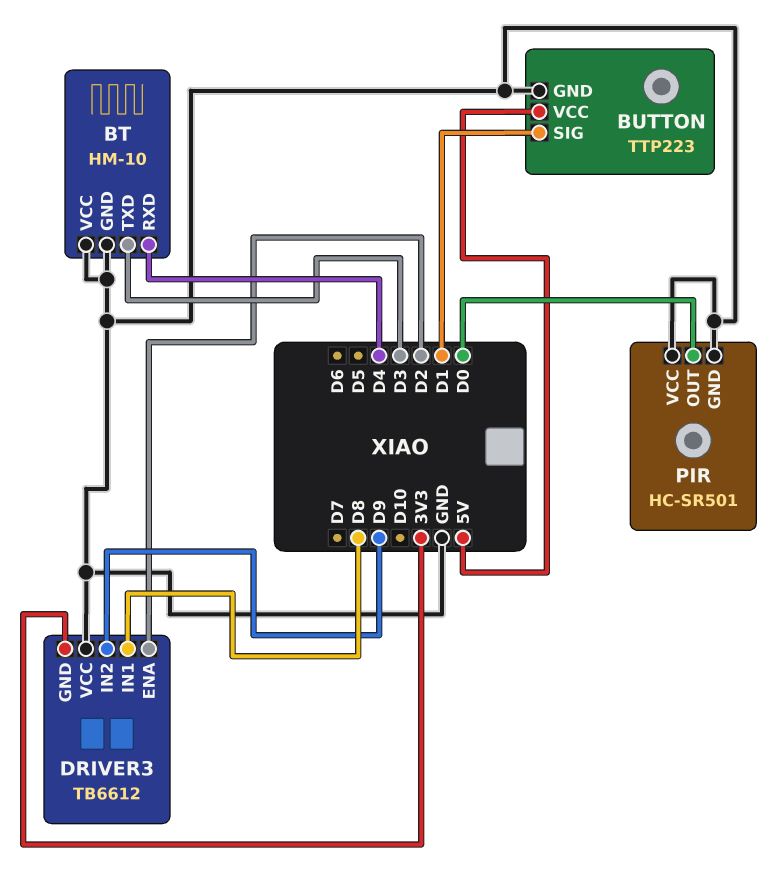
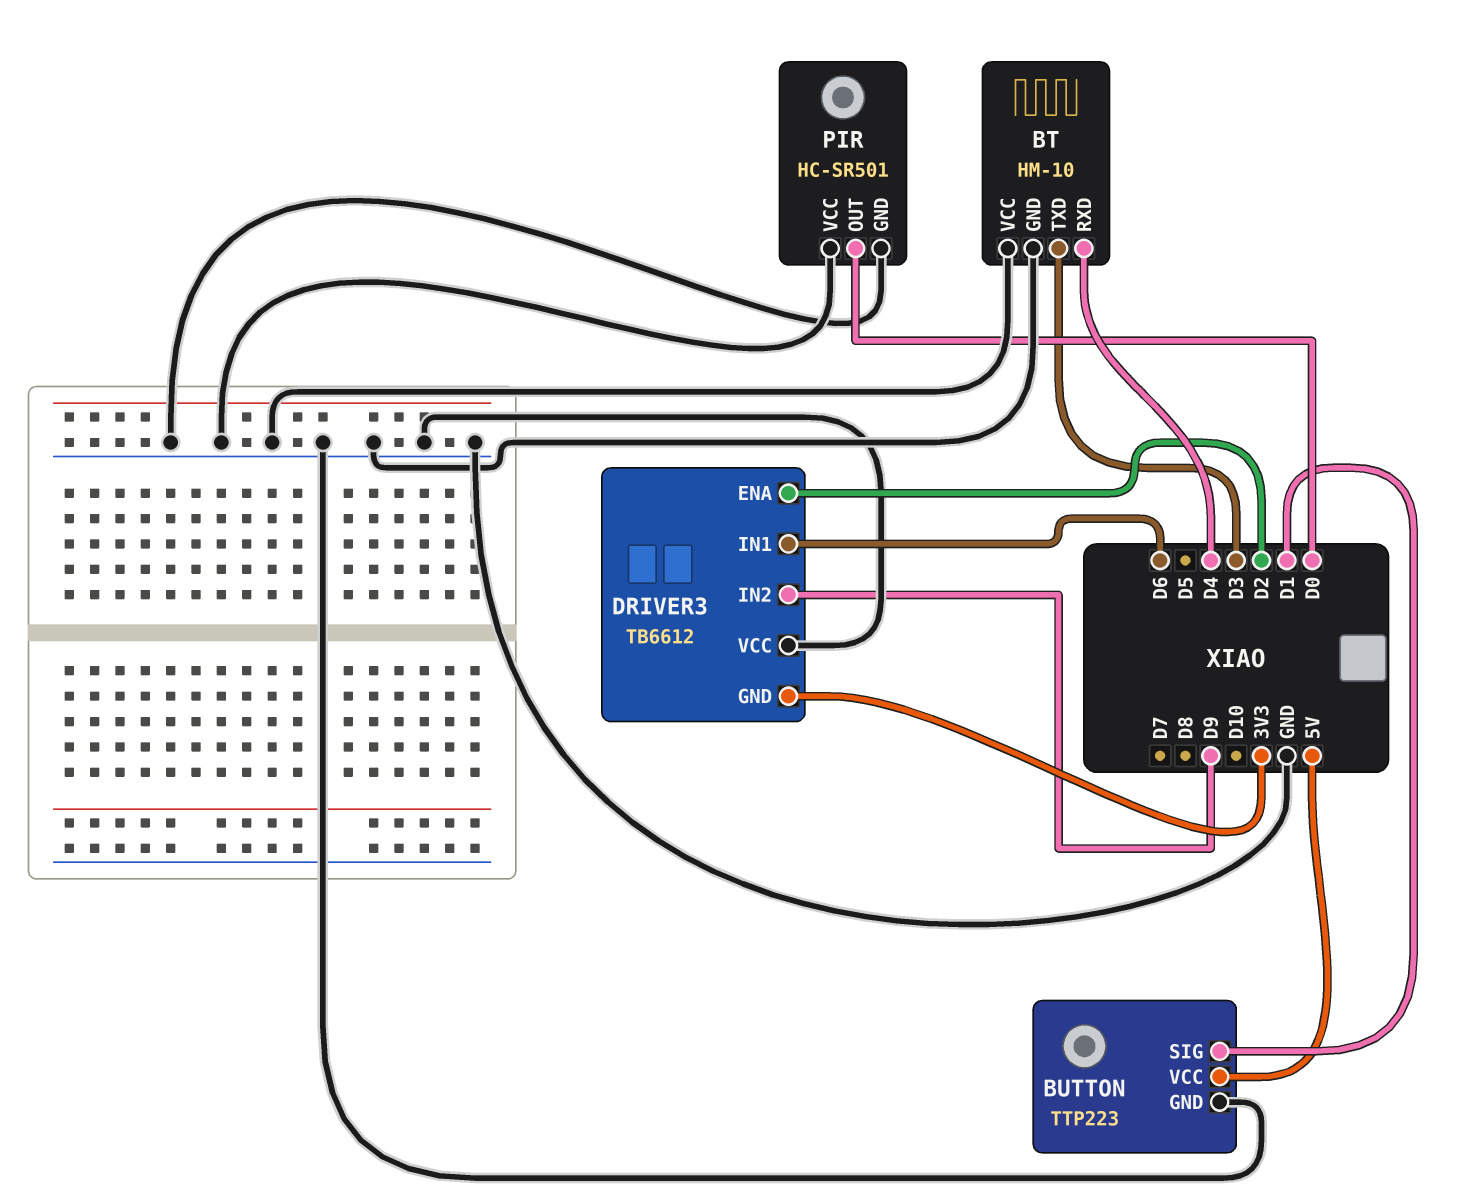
DRIVER3 pin IN1: D8 -> D6

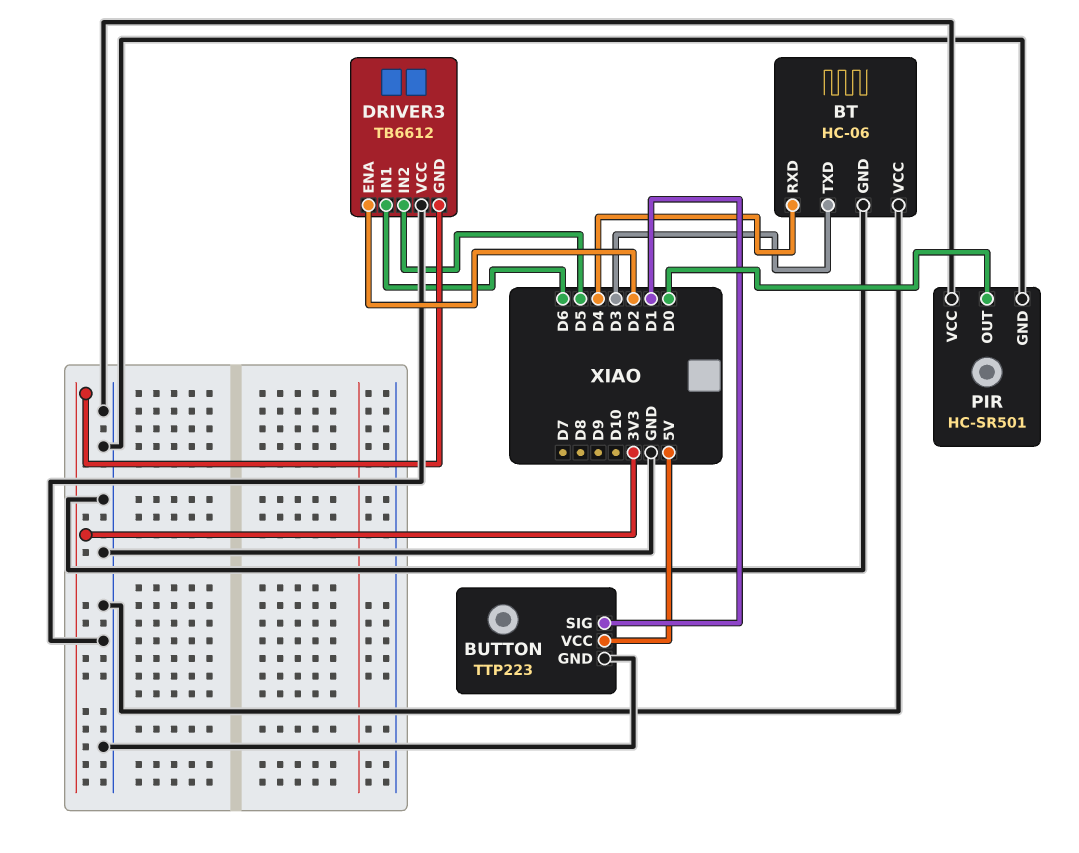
BT: HM-10 -> HC-06
DRIVER3 pin IN2: D9 -> D5

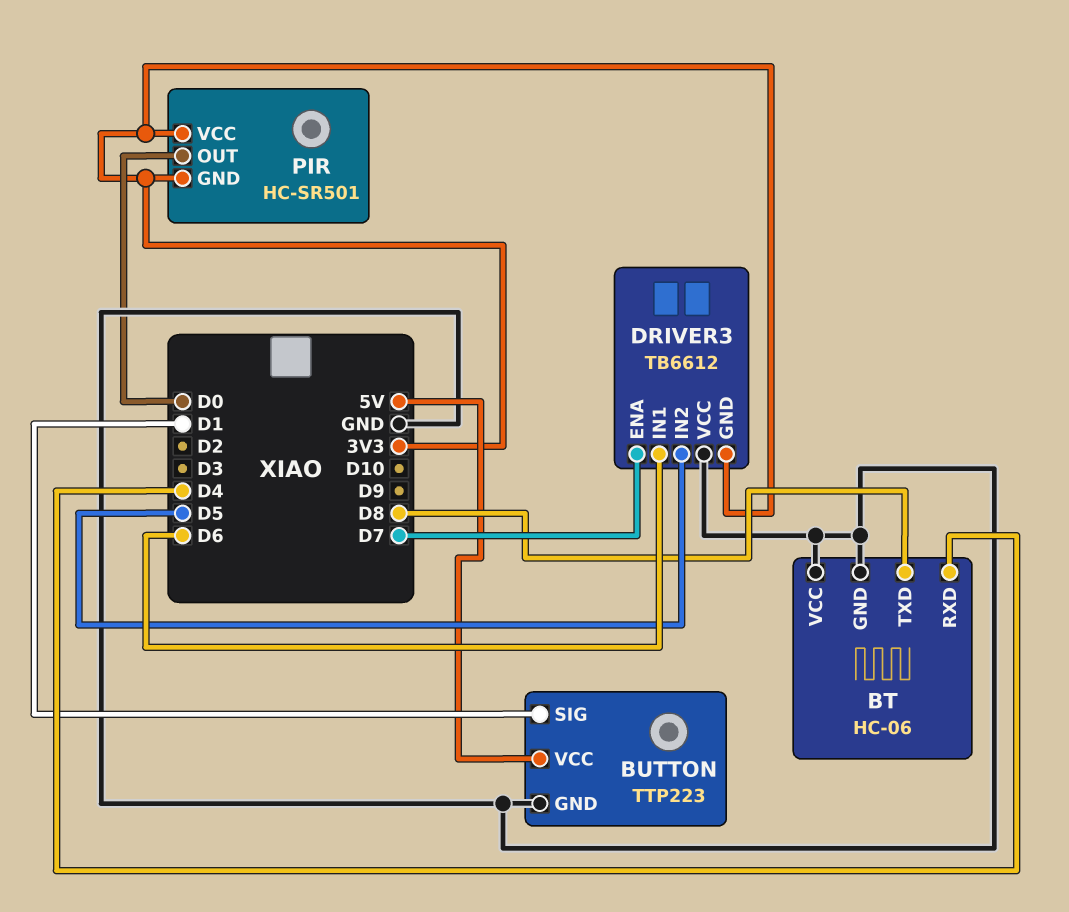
BT pin TXD: D3 -> D8
DRIVER3 pin ENA: D2 -> D7
PIR pin GND: GND -> 3V3
PIR pin VCC: GND -> 3V3

